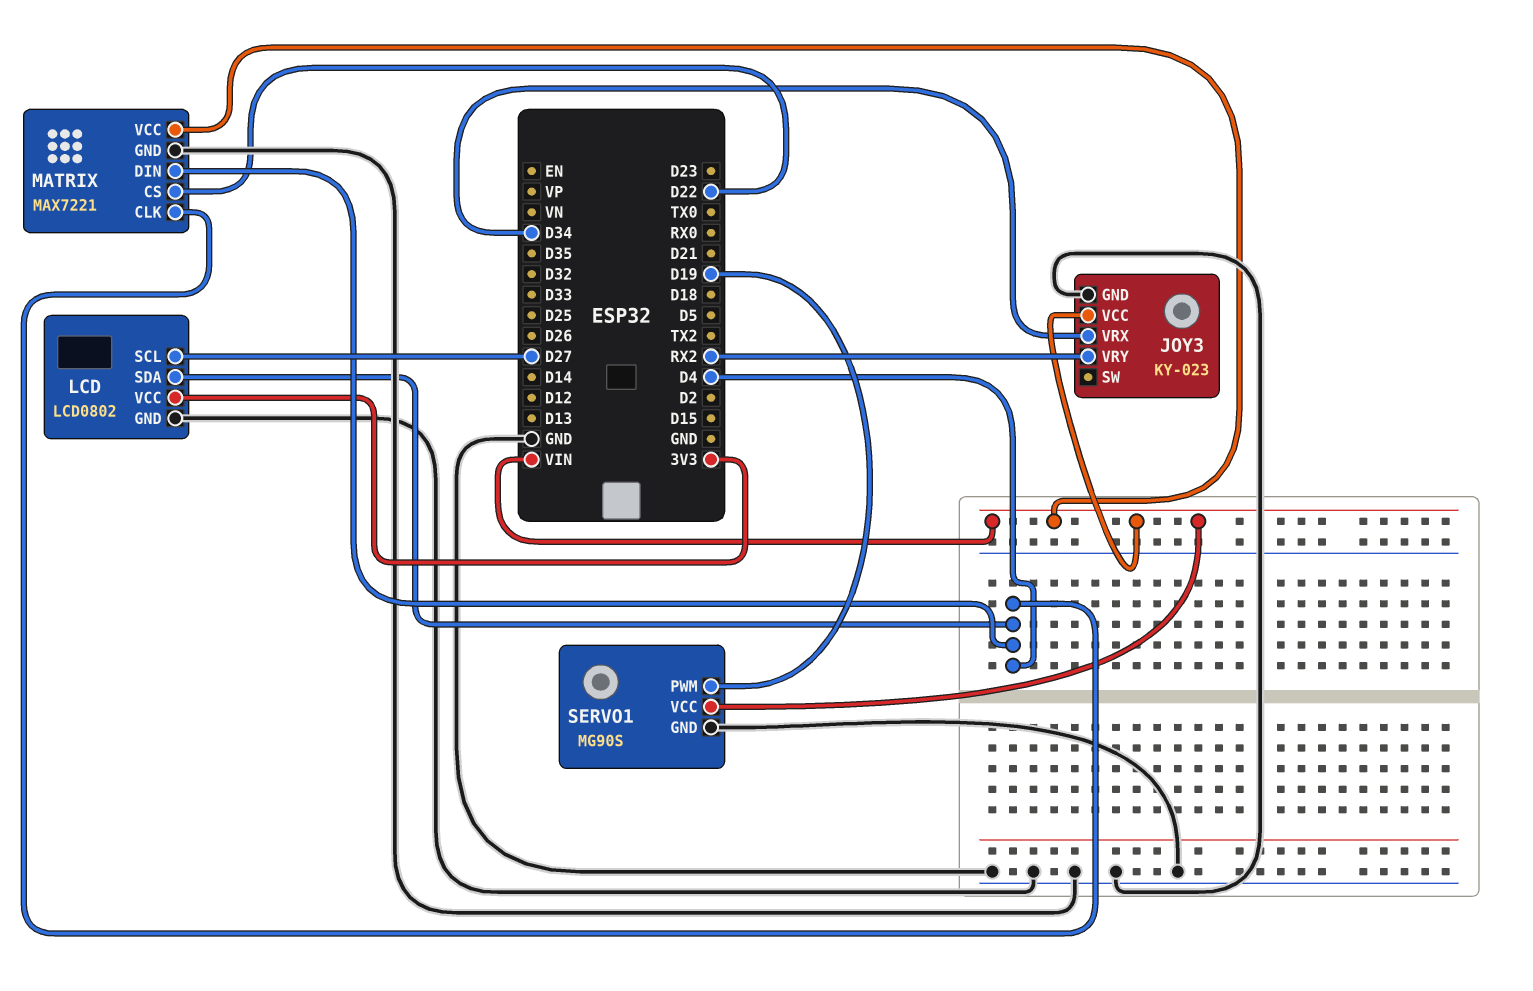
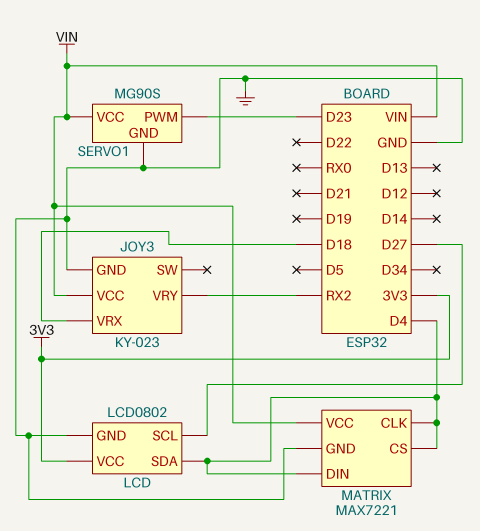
JOY3 pin VRX: D34 -> D18
MATRIX pin CS: D22 -> D4
SERVO1 pin PWM: D19 -> D23

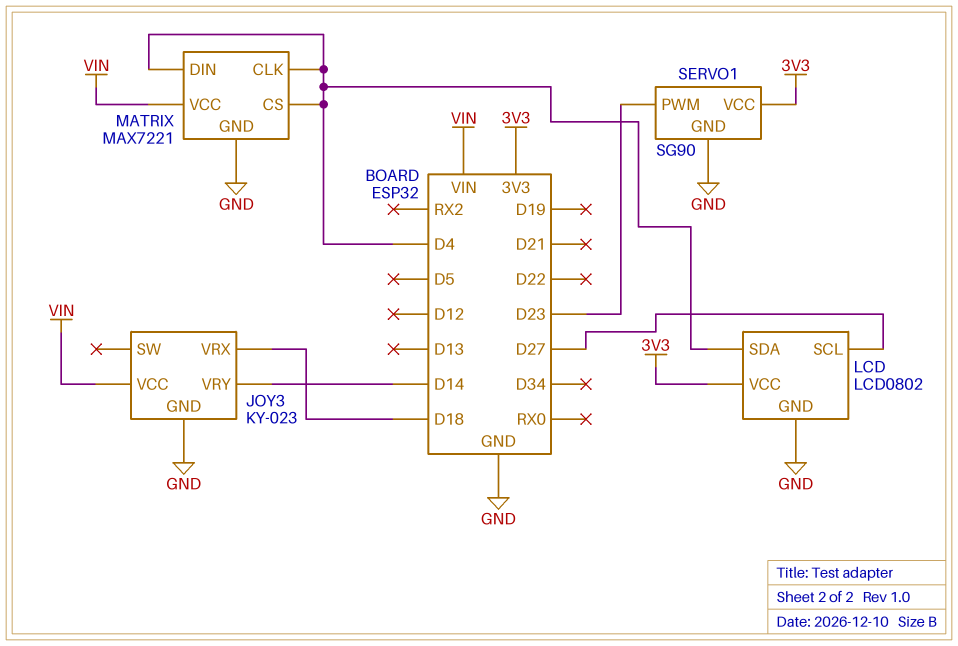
JOY3 pin VRY: RX2 -> D14
SERVO1: MG90S -> SG90
SERVO1 pin VCC: VIN -> 3V3

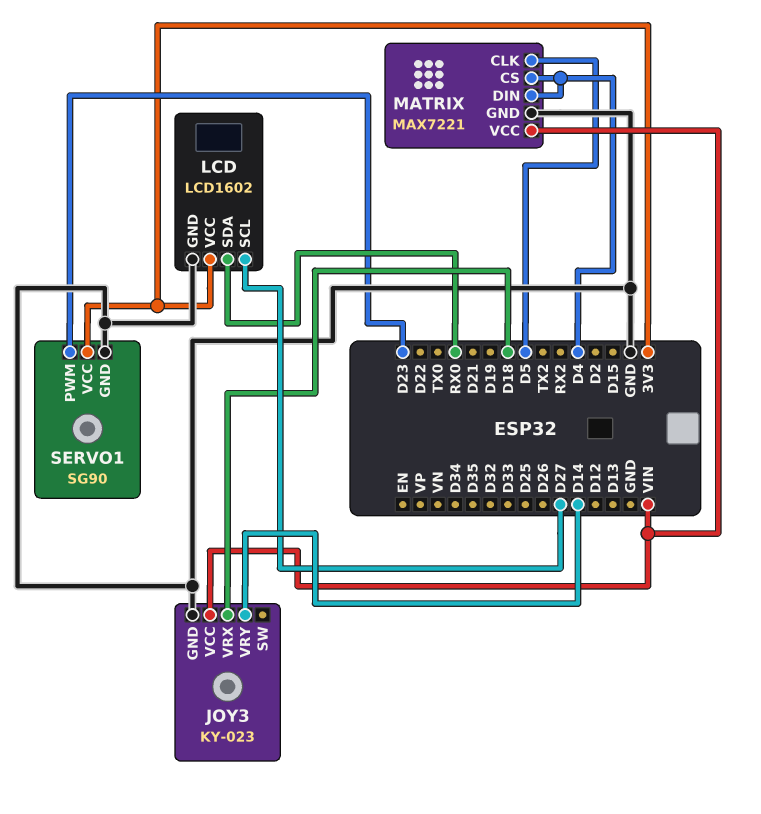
LCD: LCD0802 -> LCD1602
LCD pin SDA: D4 -> RX0
MATRIX pin CLK: D4 -> D5

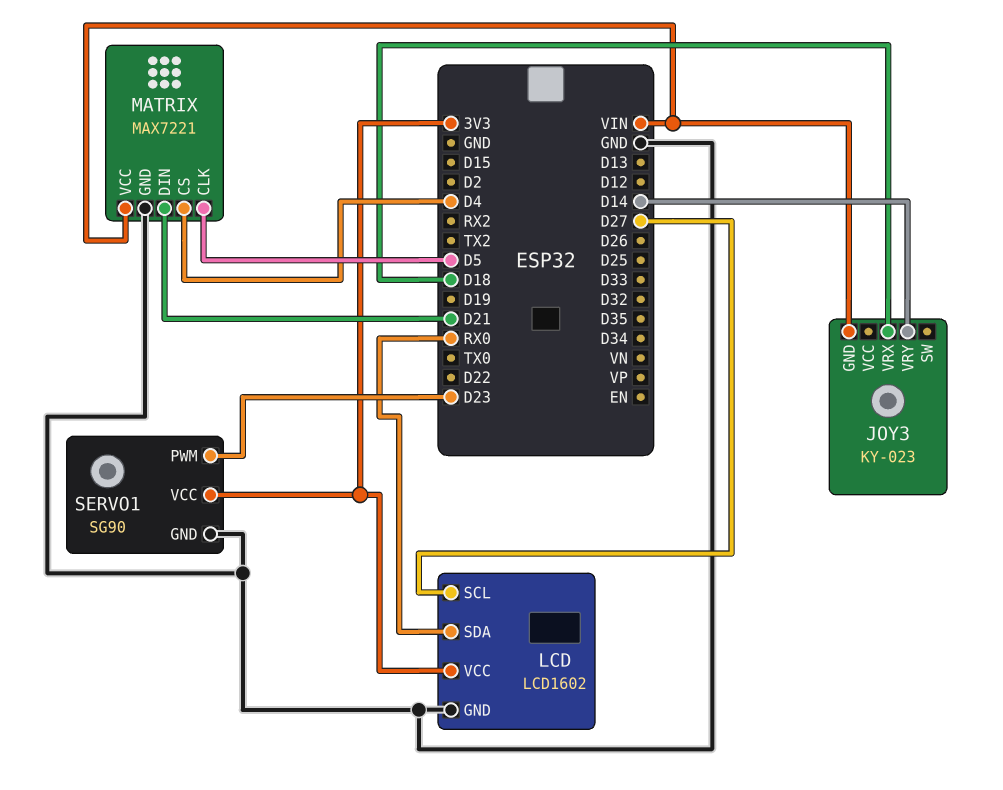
JOY3 pin GND: GND -> VIN
JOY3 pin VCC: VIN -> none
MATRIX pin DIN: D4 -> D21

